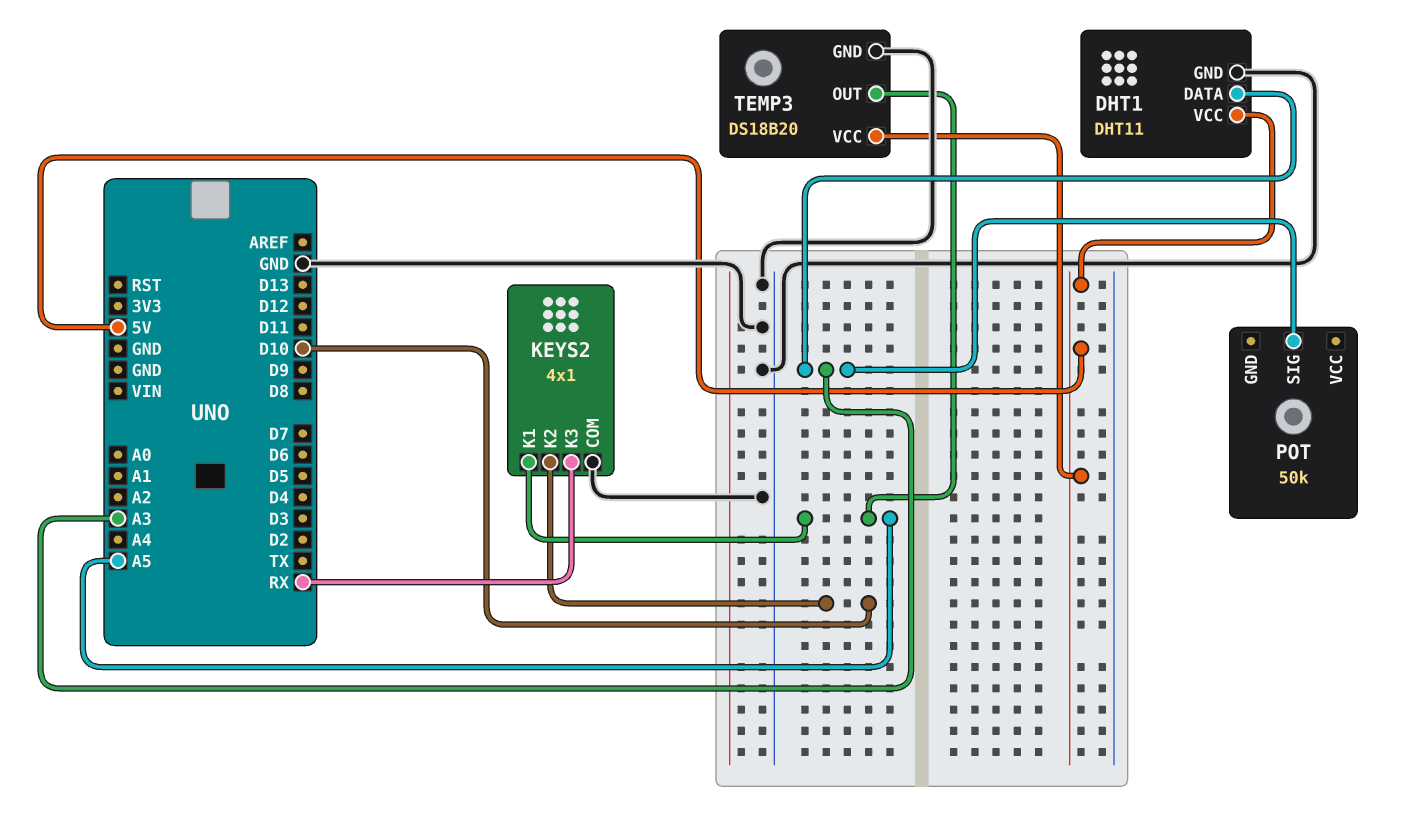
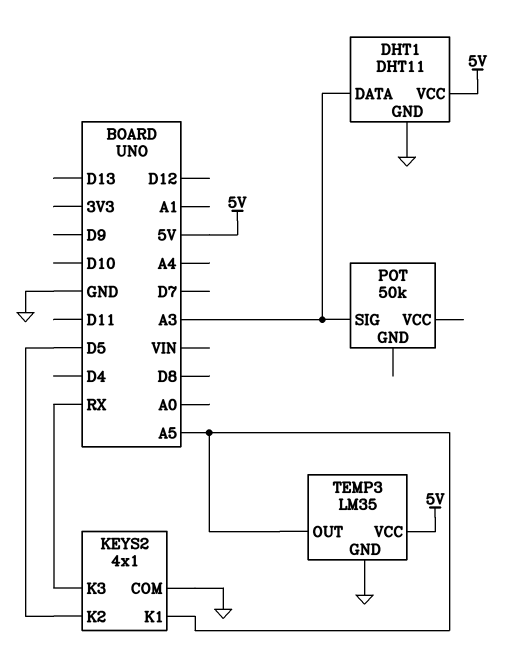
KEYS2 pin K2: D10 -> D5
TEMP3: DS18B20 -> LM35

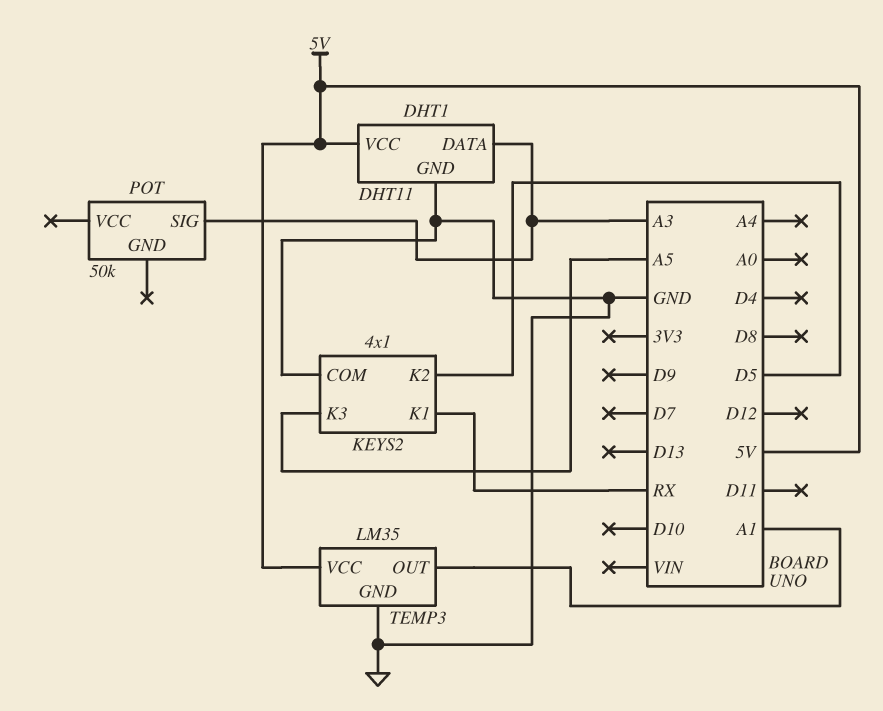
KEYS2 pin K1: A5 -> RX
KEYS2 pin K3: RX -> A5
TEMP3 pin OUT: A5 -> A1

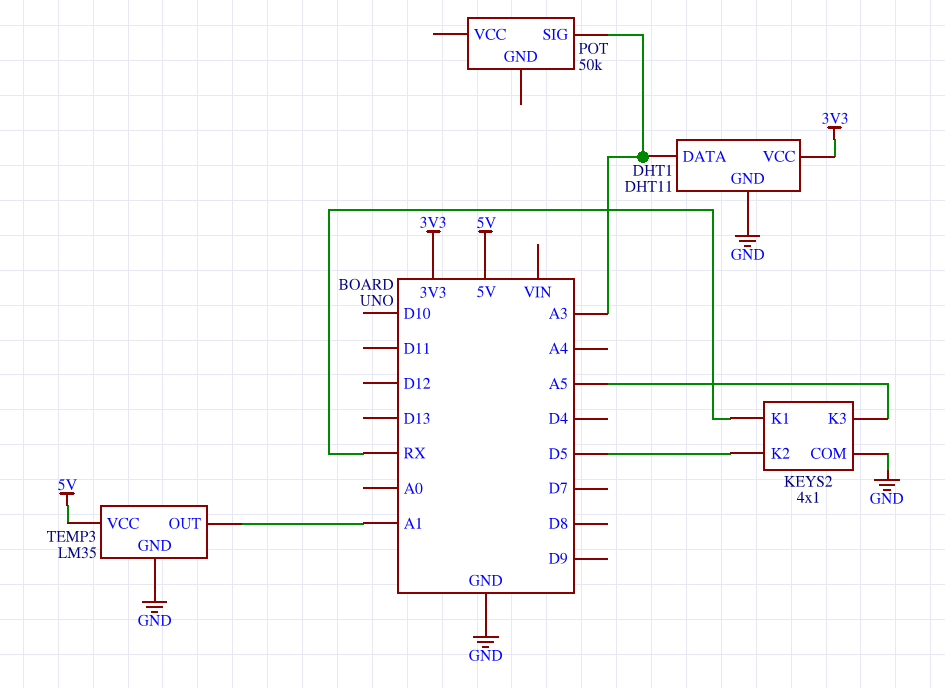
DHT1 pin VCC: 5V -> 3V3

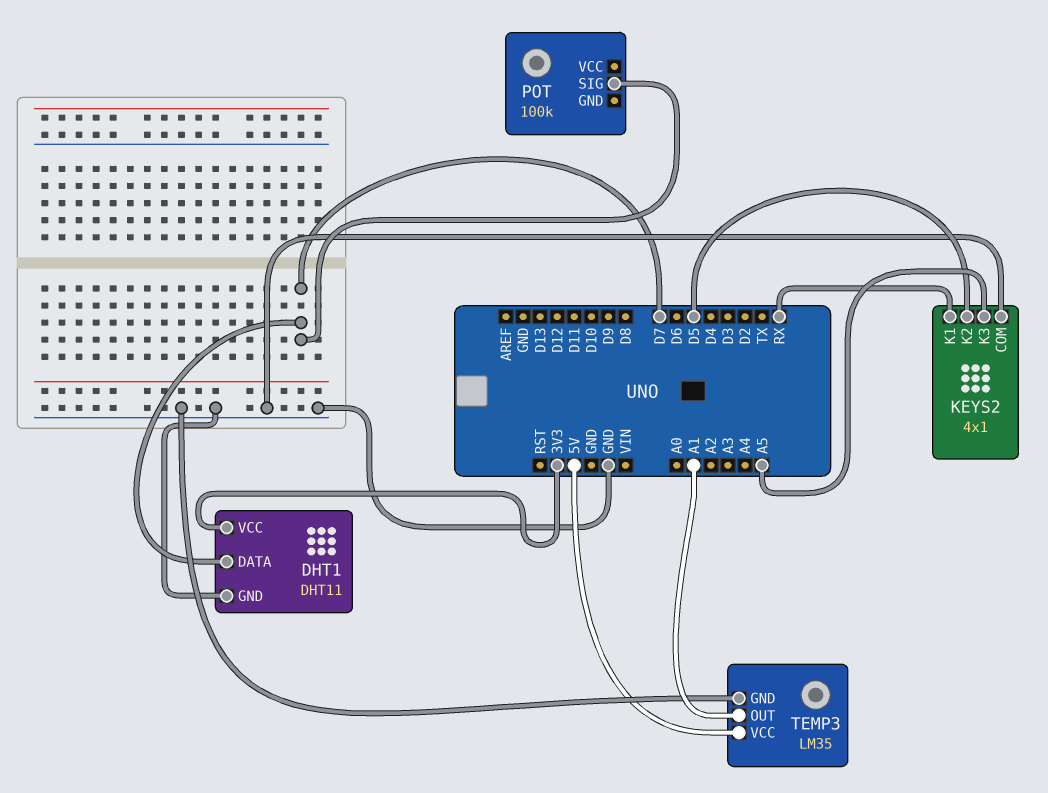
DHT1 pin DATA: A3 -> D7
POT: 50k -> 100k
POT pin SIG: A3 -> D7

